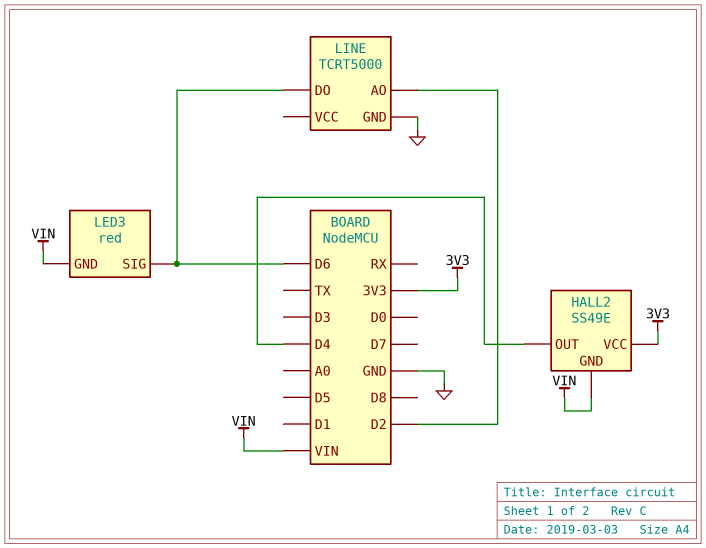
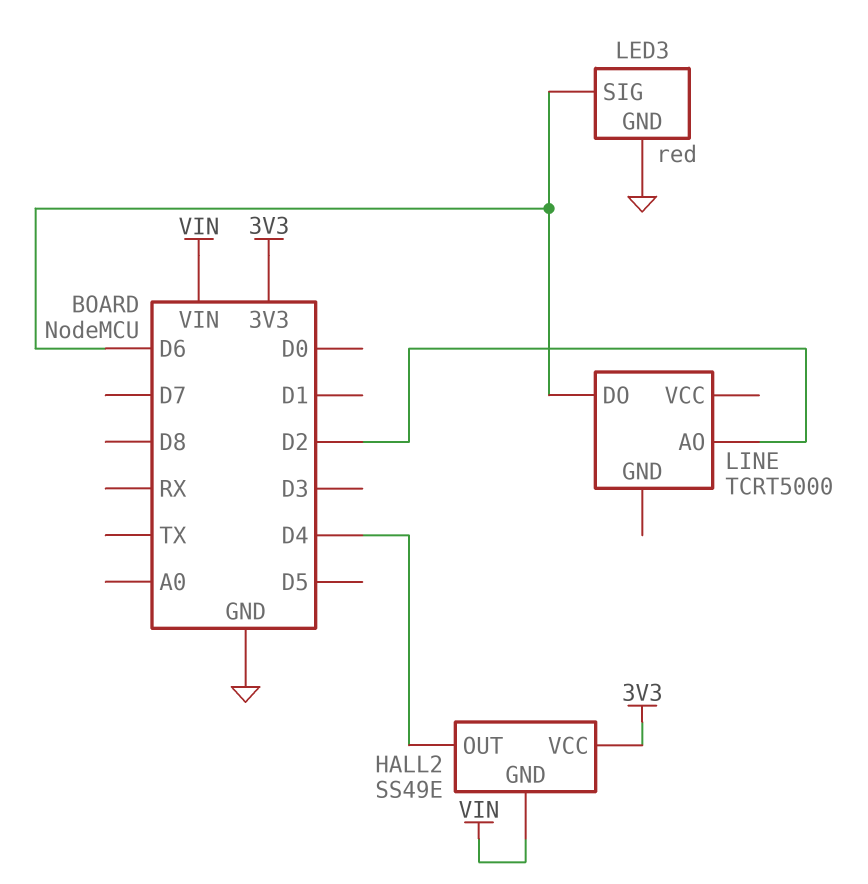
LED3 pin GND: VIN -> GND
LINE pin GND: GND -> none

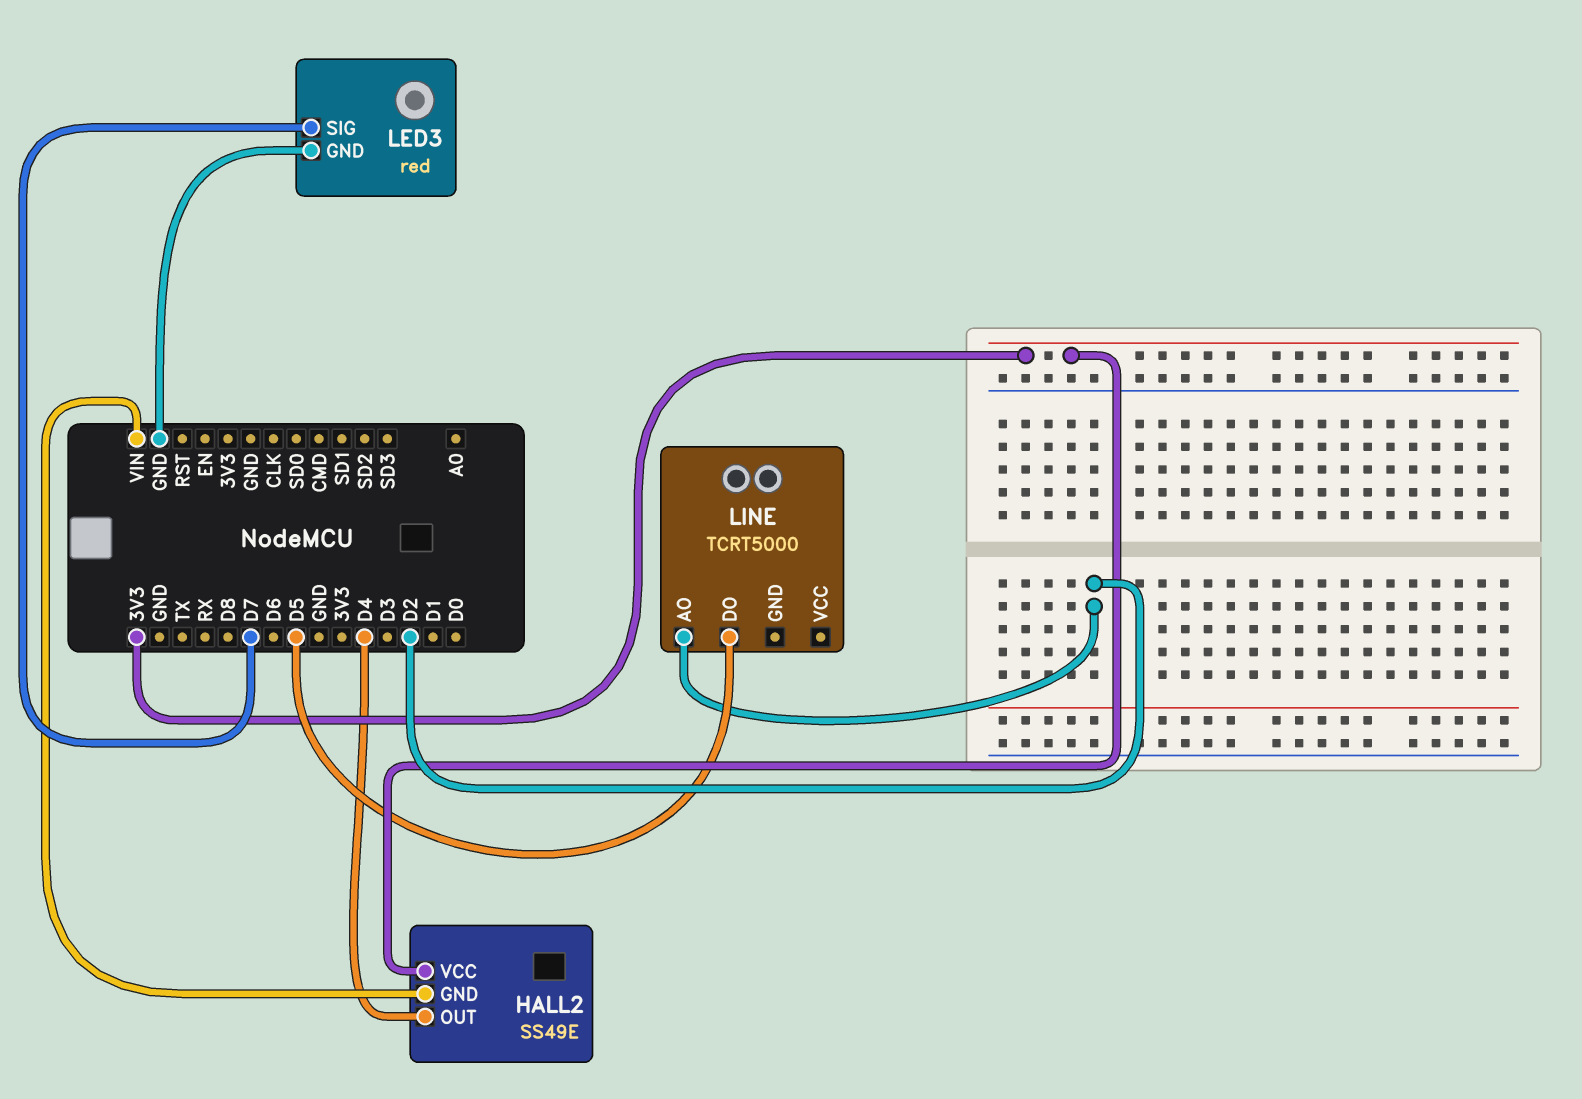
LED3 pin SIG: D6 -> D7
LINE pin DO: D6 -> D5

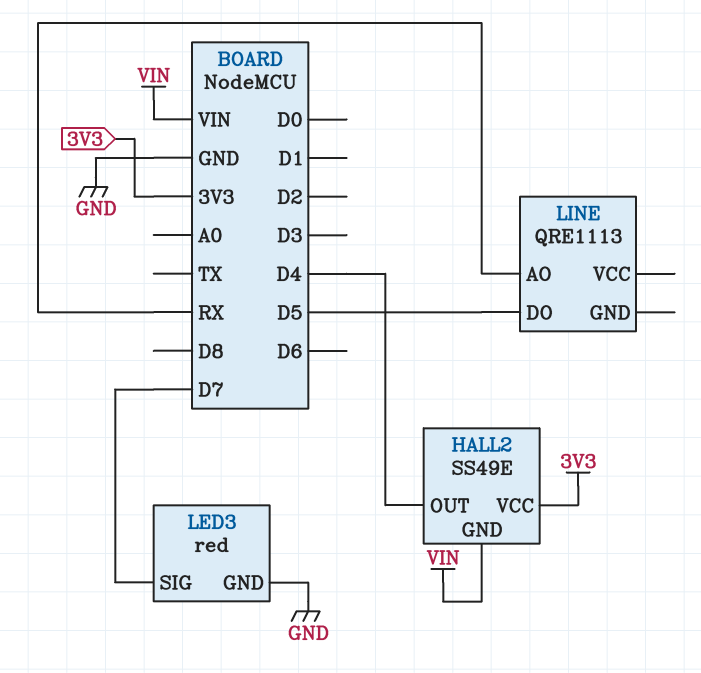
LINE: TCRT5000 -> QRE1113
LINE pin AO: D2 -> RX

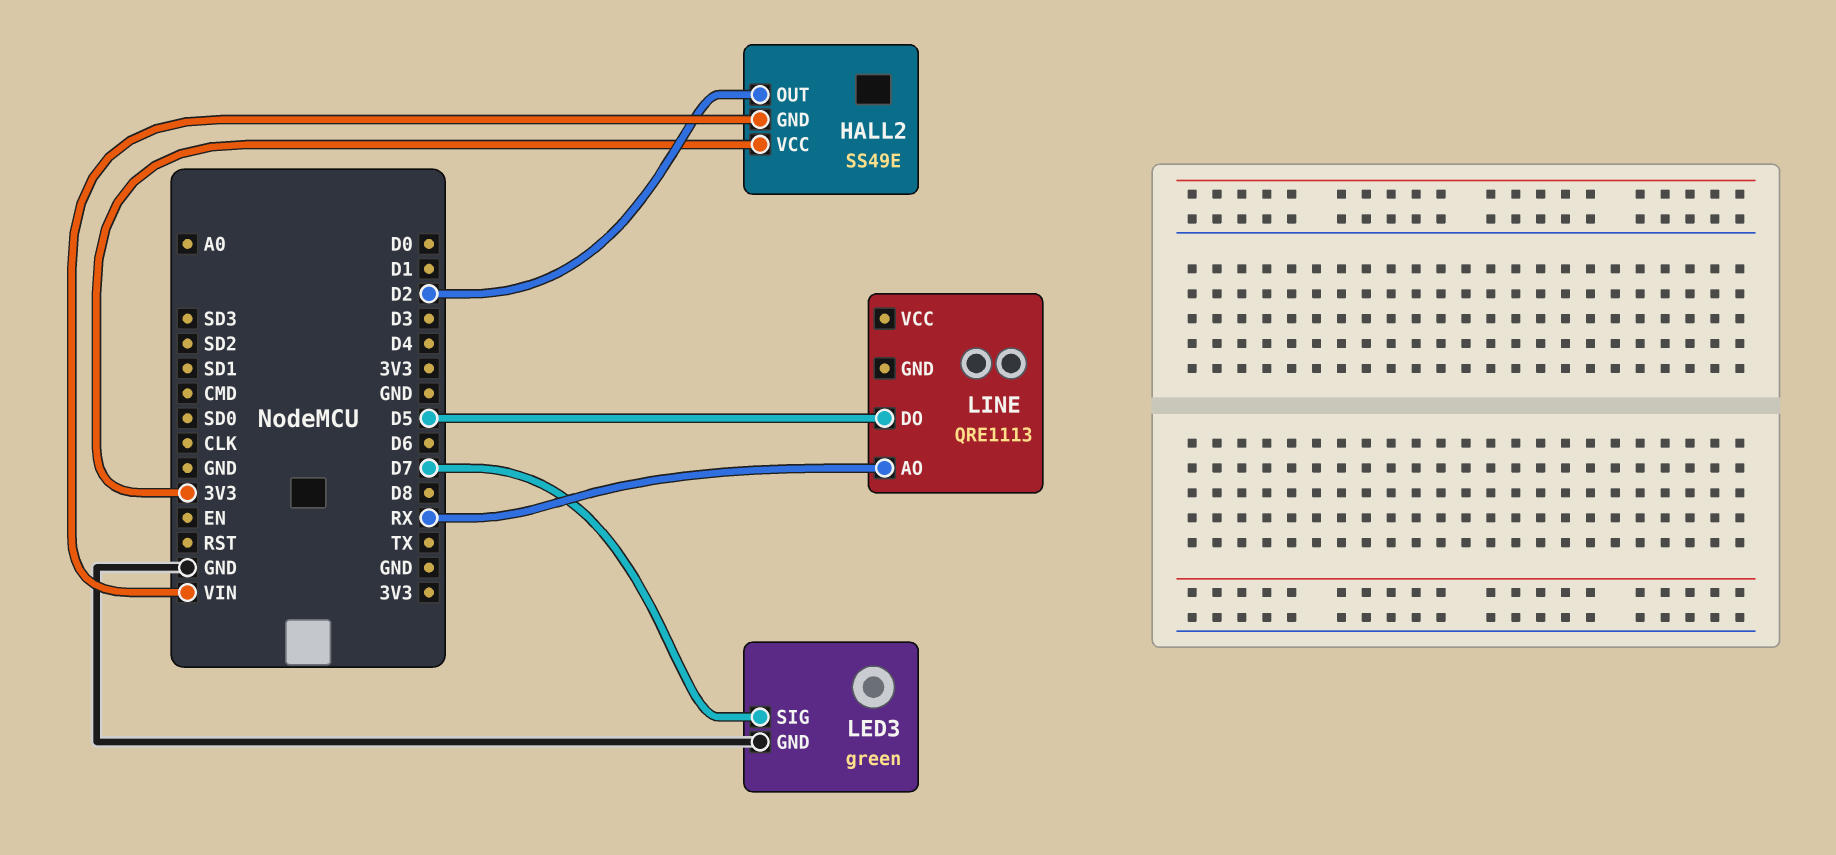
HALL2 pin OUT: D4 -> D2
LED3: red -> green

